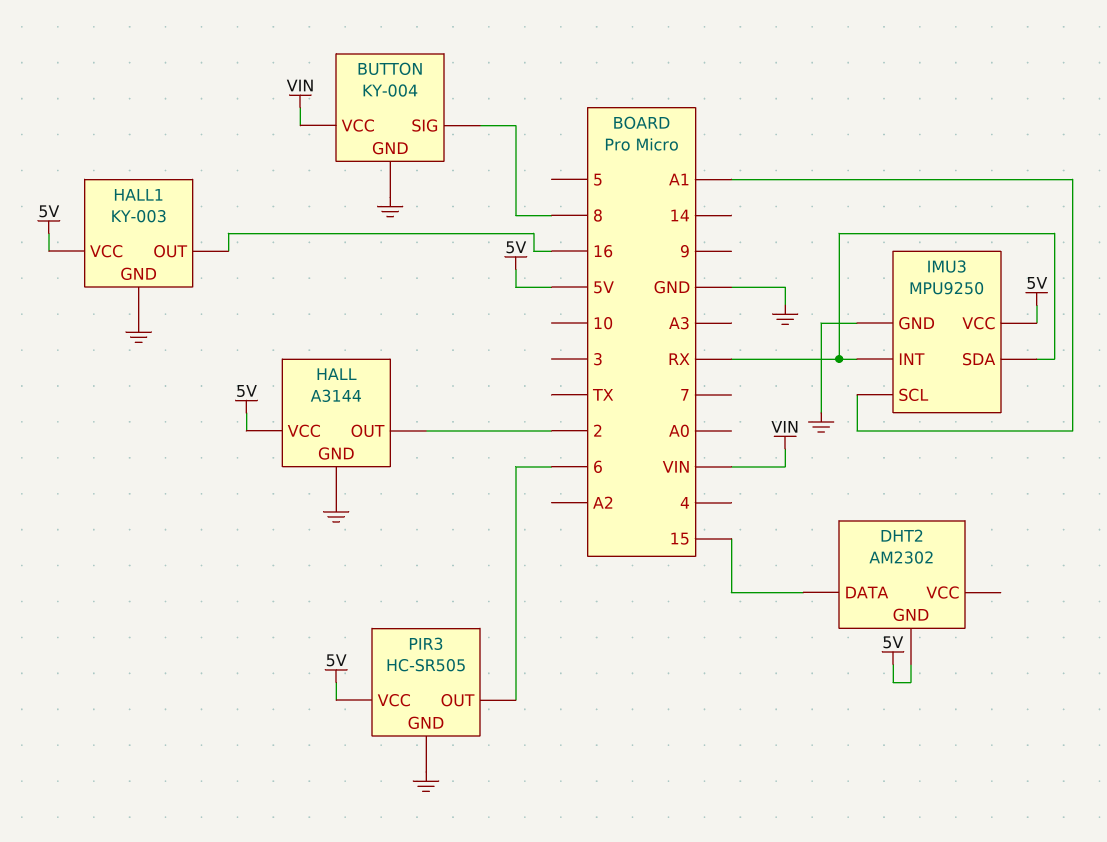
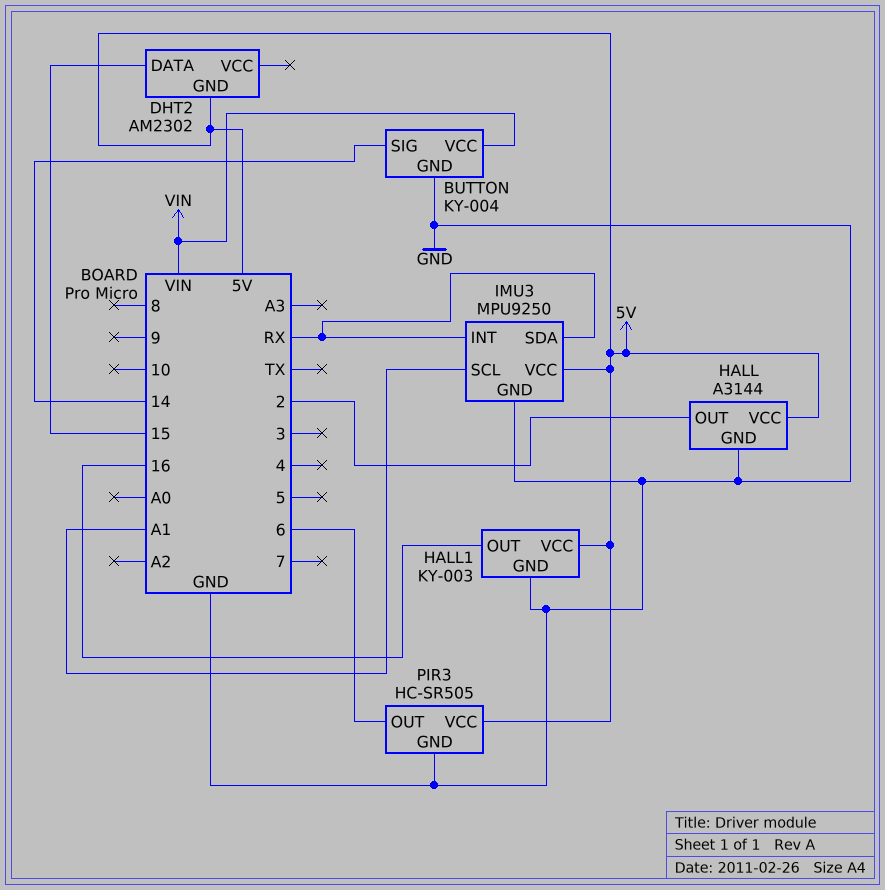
BUTTON pin SIG: 8 -> 14

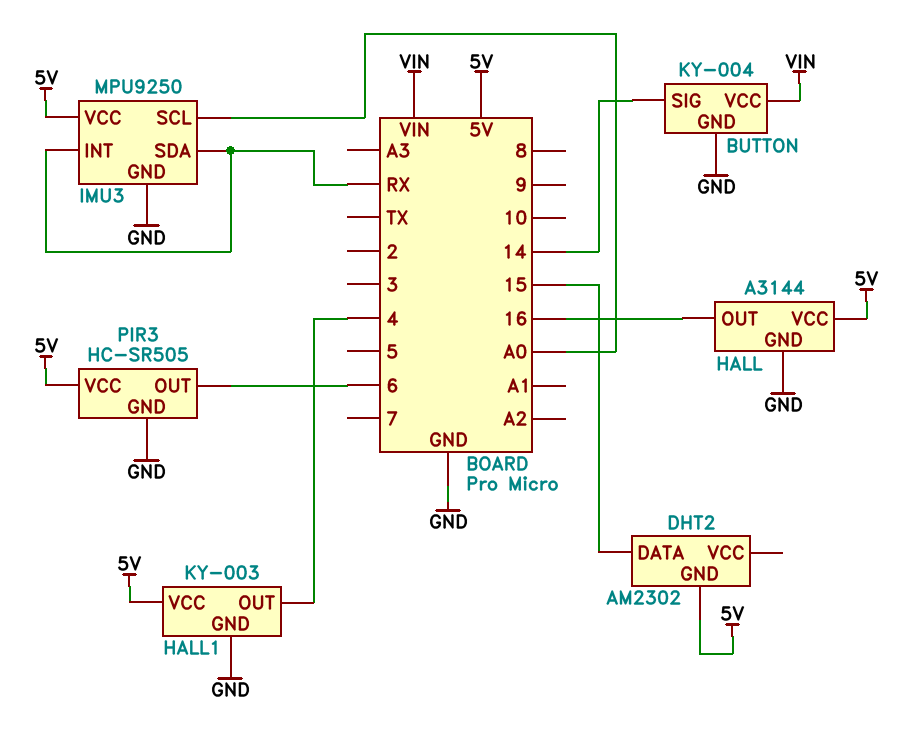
HALL pin OUT: 2 -> 16
HALL1 pin OUT: 16 -> 4
IMU3 pin SCL: A1 -> A0

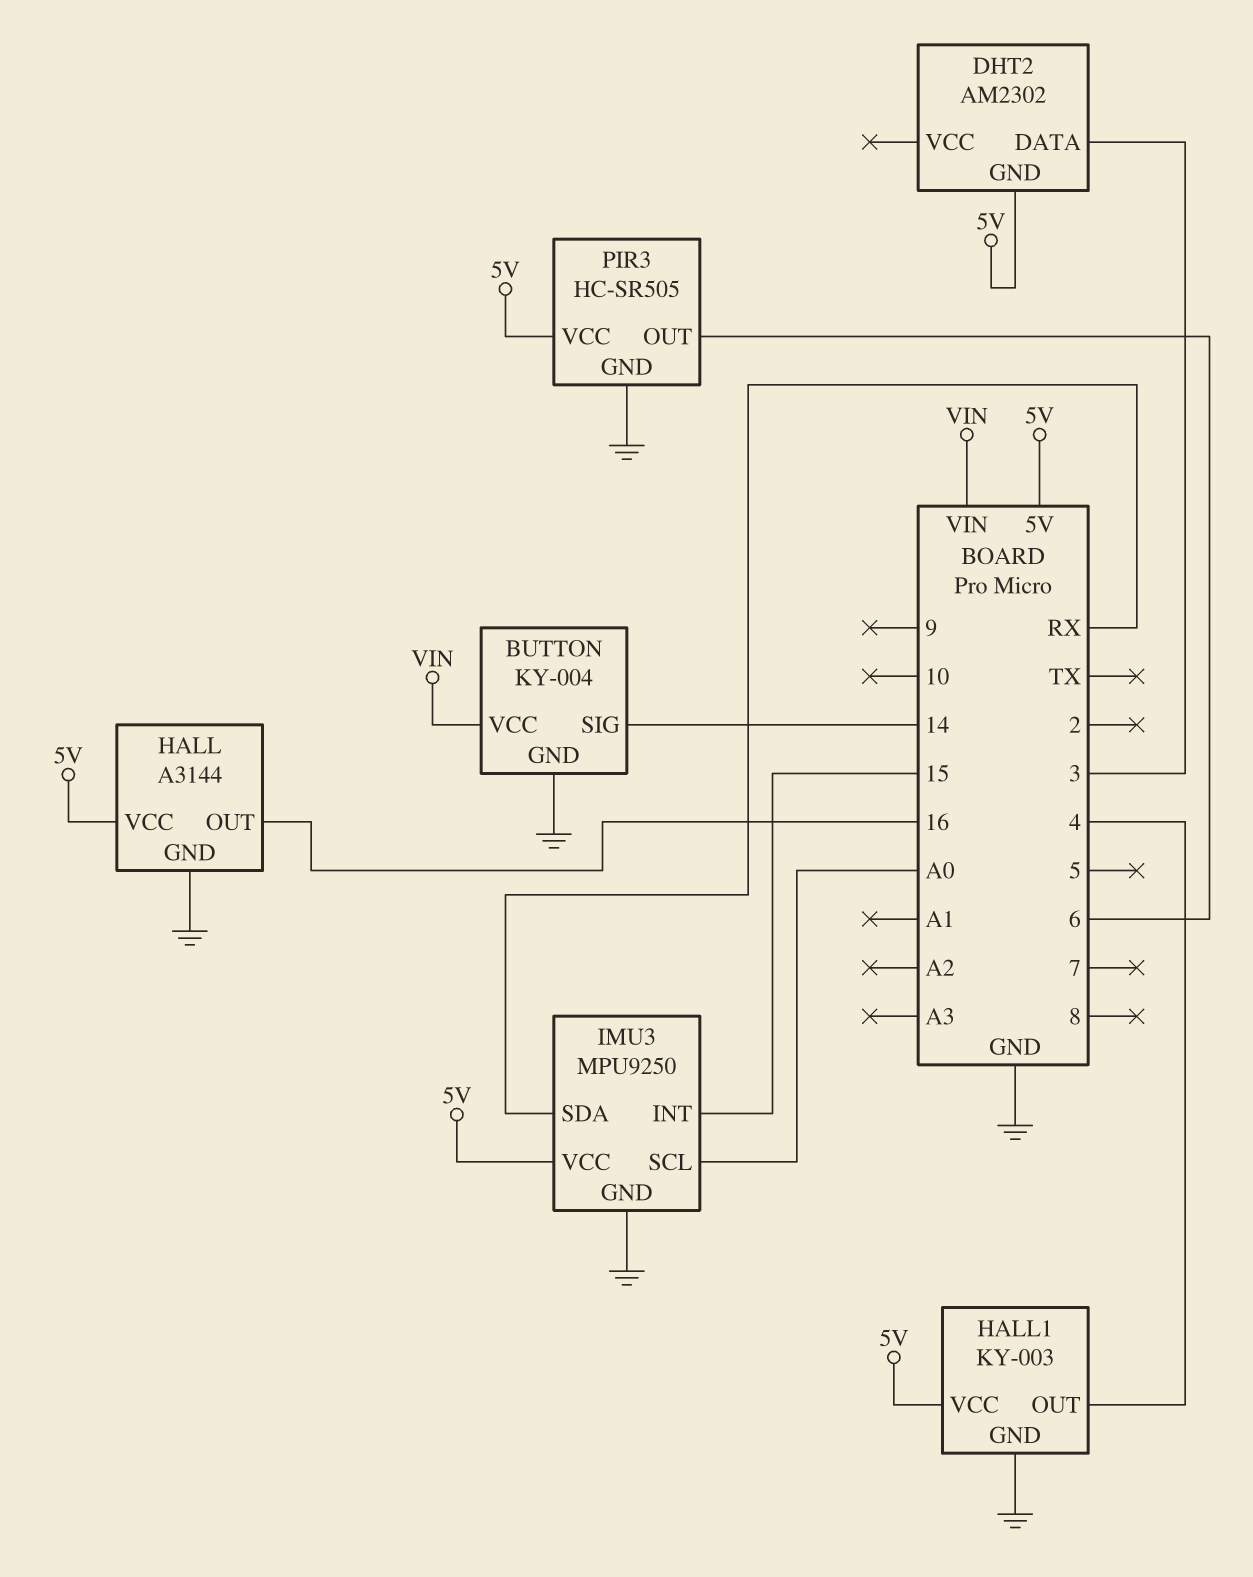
DHT2 pin DATA: 15 -> 3
IMU3 pin INT: RX -> 15

